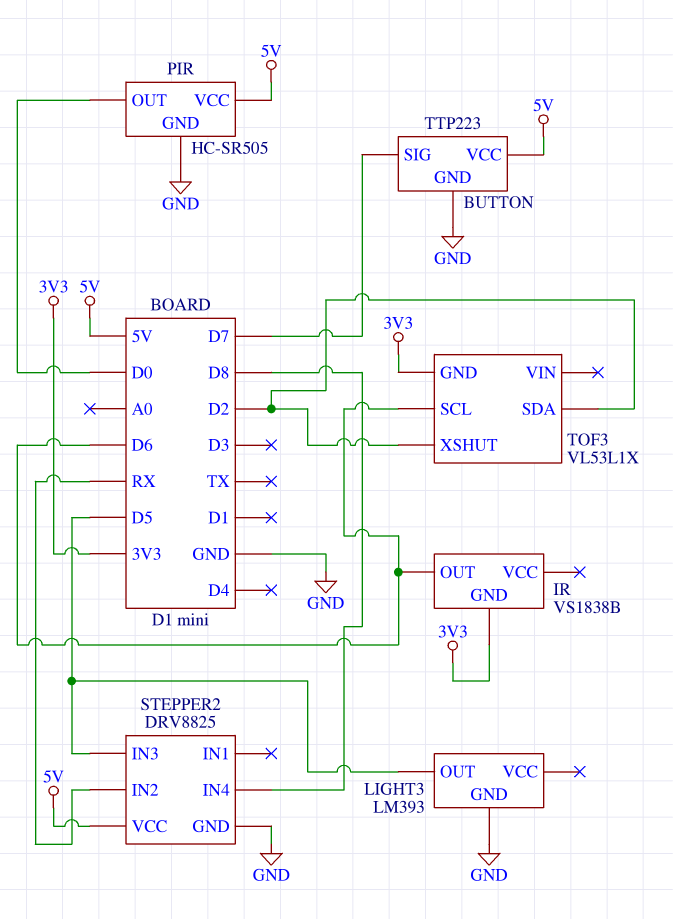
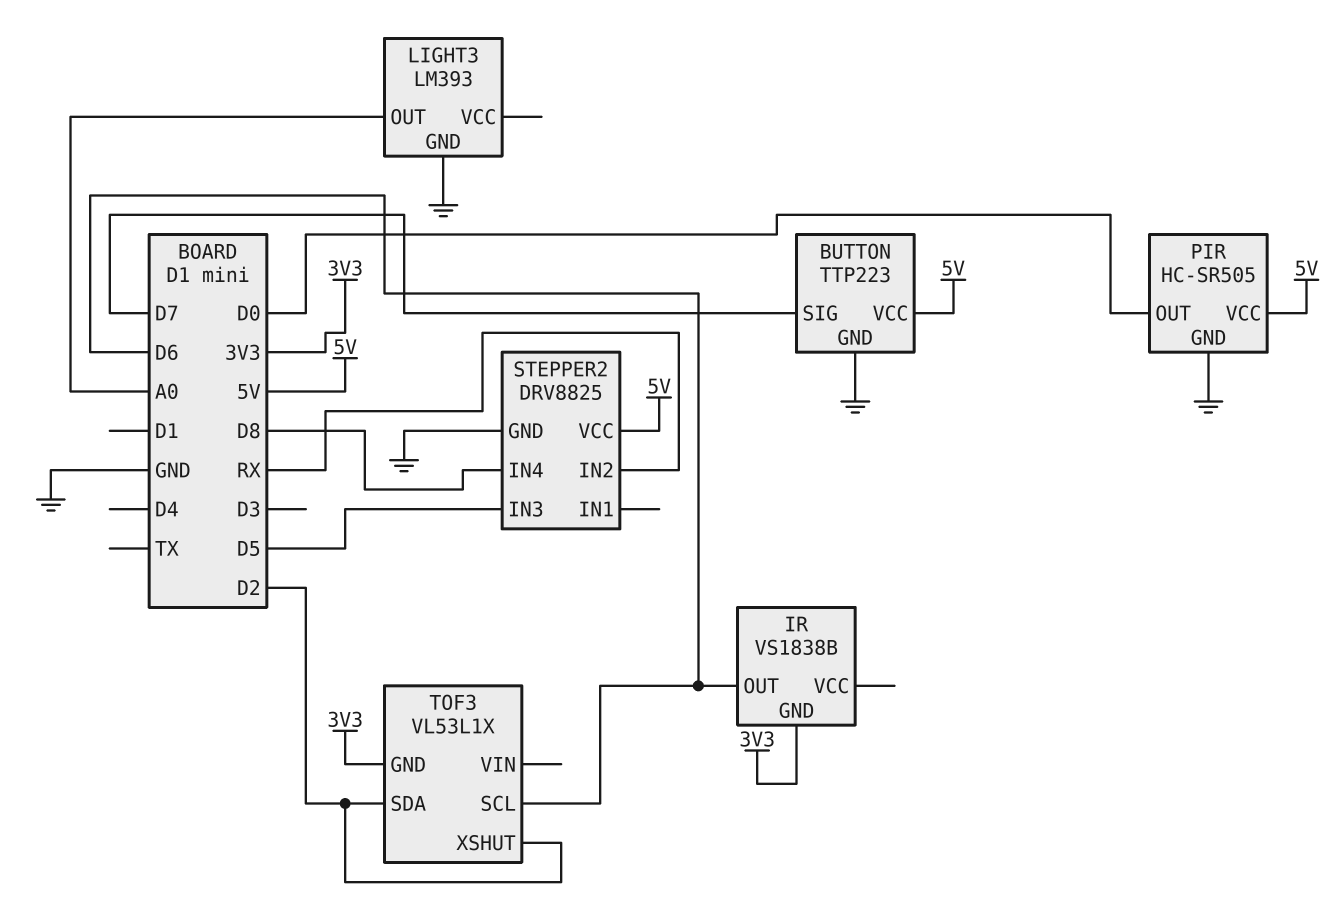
LIGHT3 pin OUT: D5 -> A0

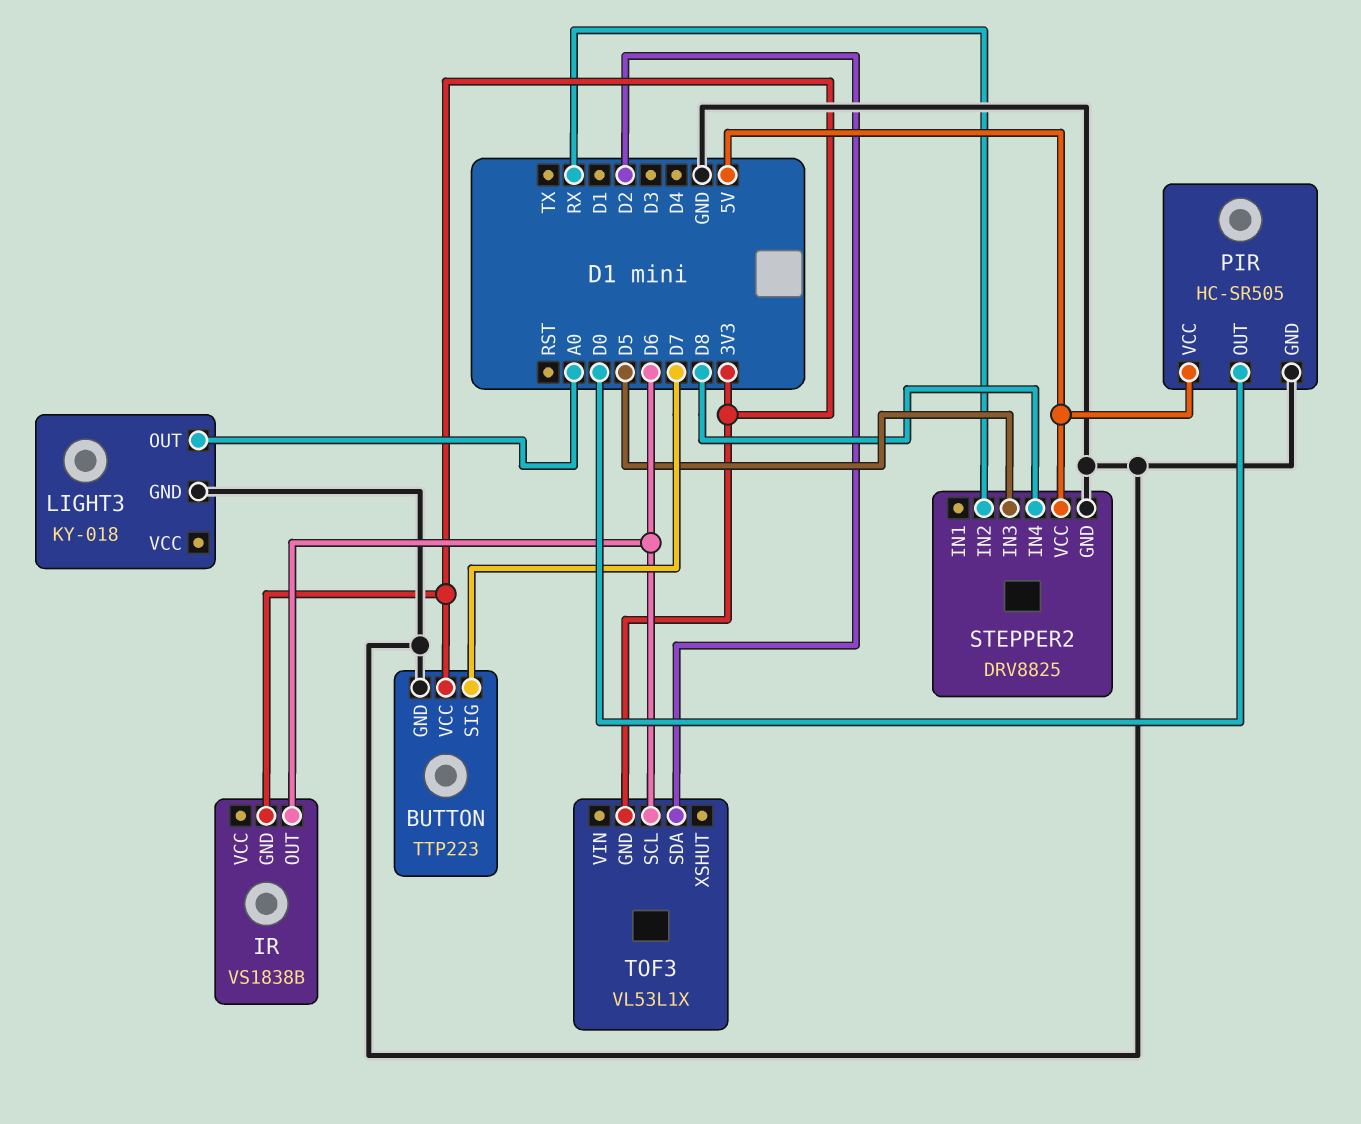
BUTTON pin VCC: 5V -> 3V3
LIGHT3: LM393 -> KY-018
TOF3 pin XSHUT: D2 -> none

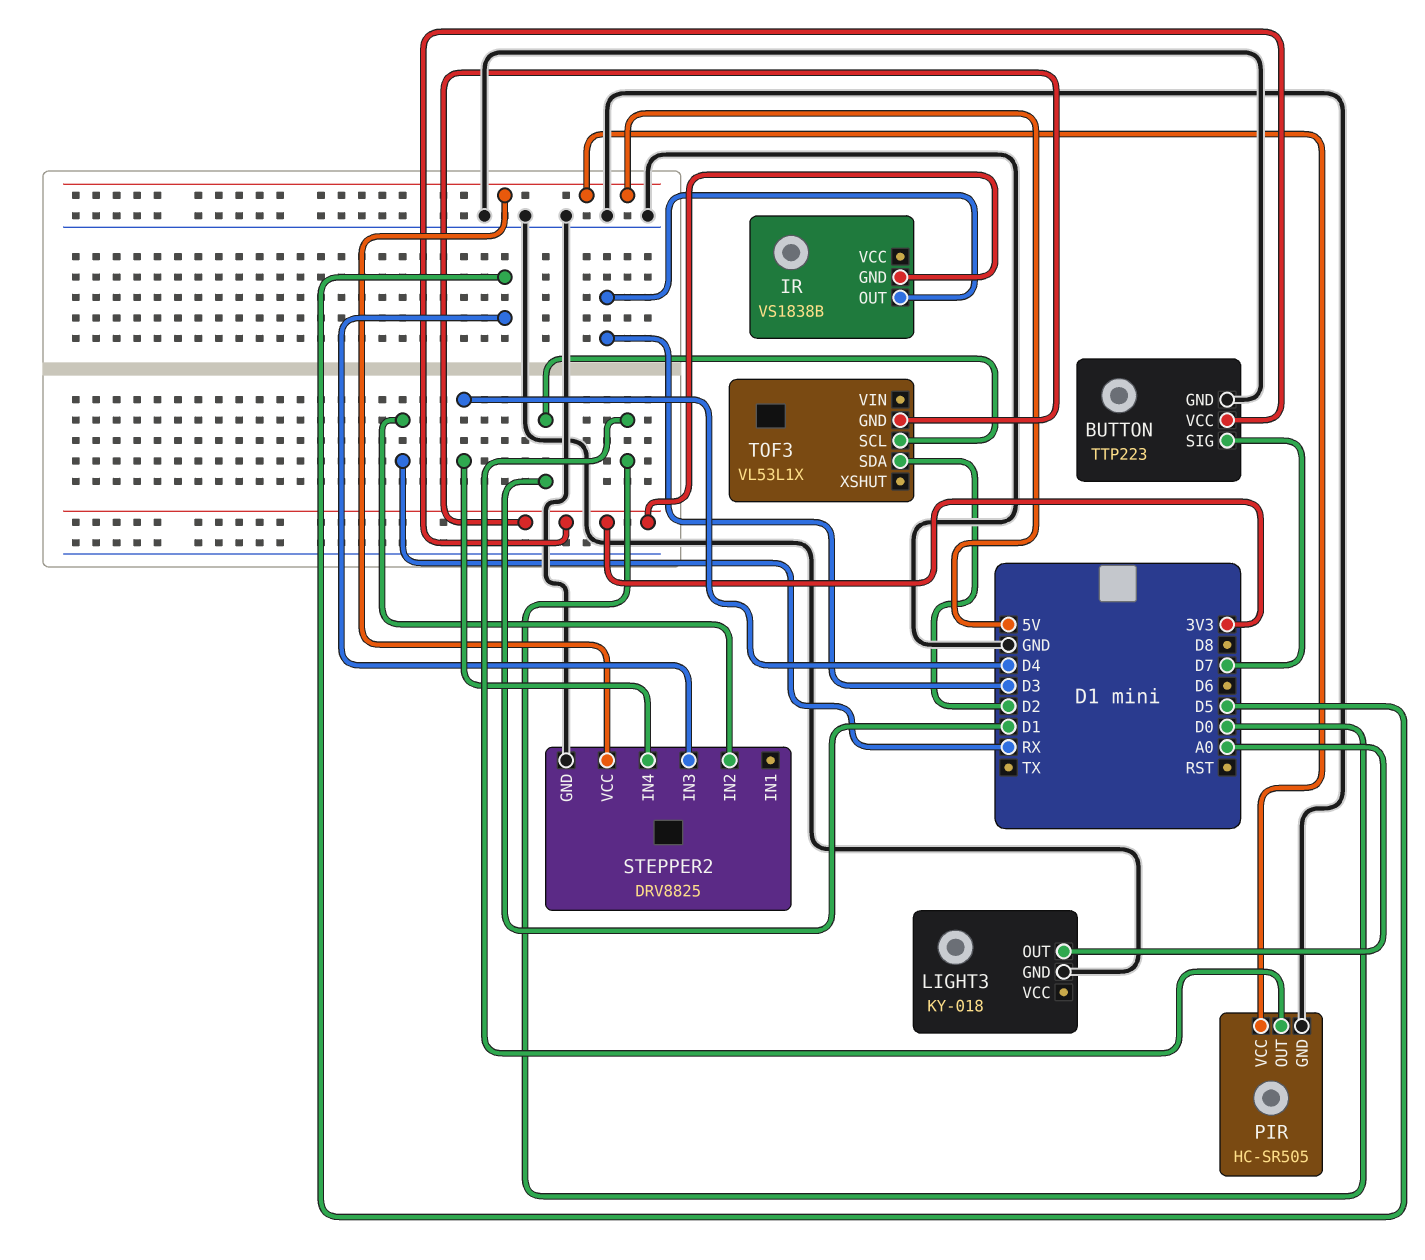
IR pin OUT: D6 -> D3
STEPPER2 pin IN4: D8 -> D4
TOF3 pin SCL: D6 -> D1

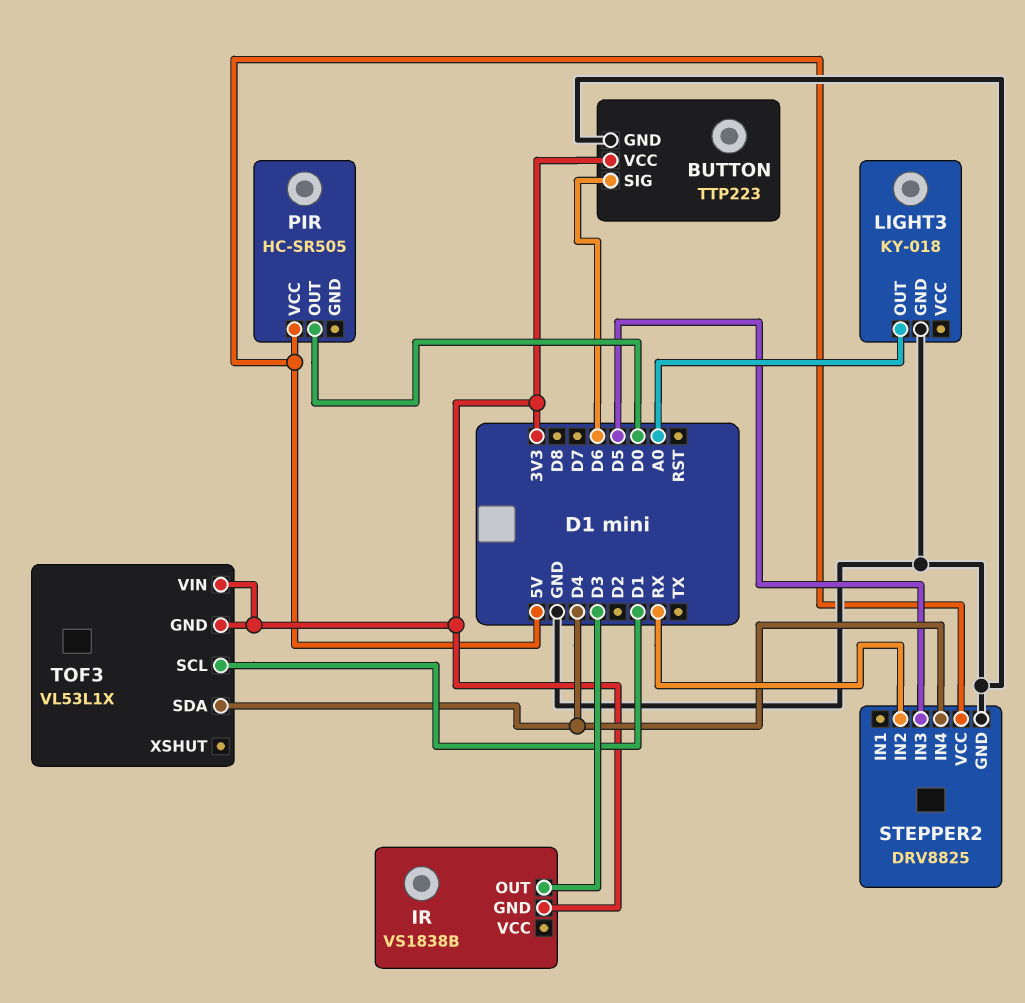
BUTTON pin SIG: D7 -> D6
PIR pin GND: GND -> none
TOF3 pin SDA: D2 -> D4
TOF3 pin VIN: none -> 3V3

